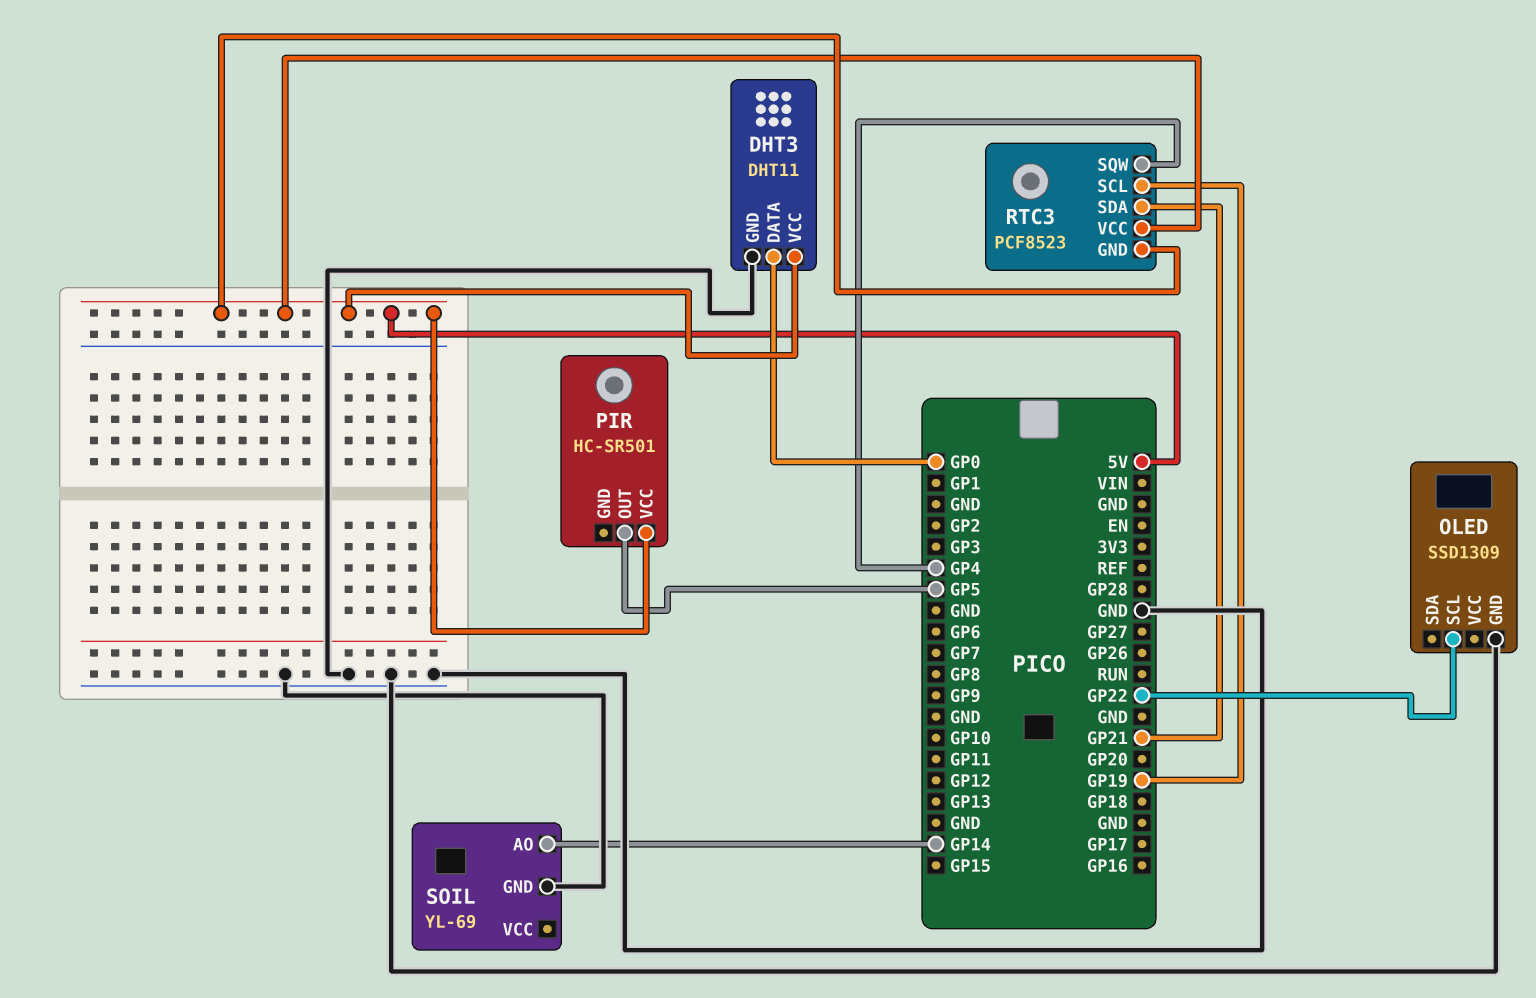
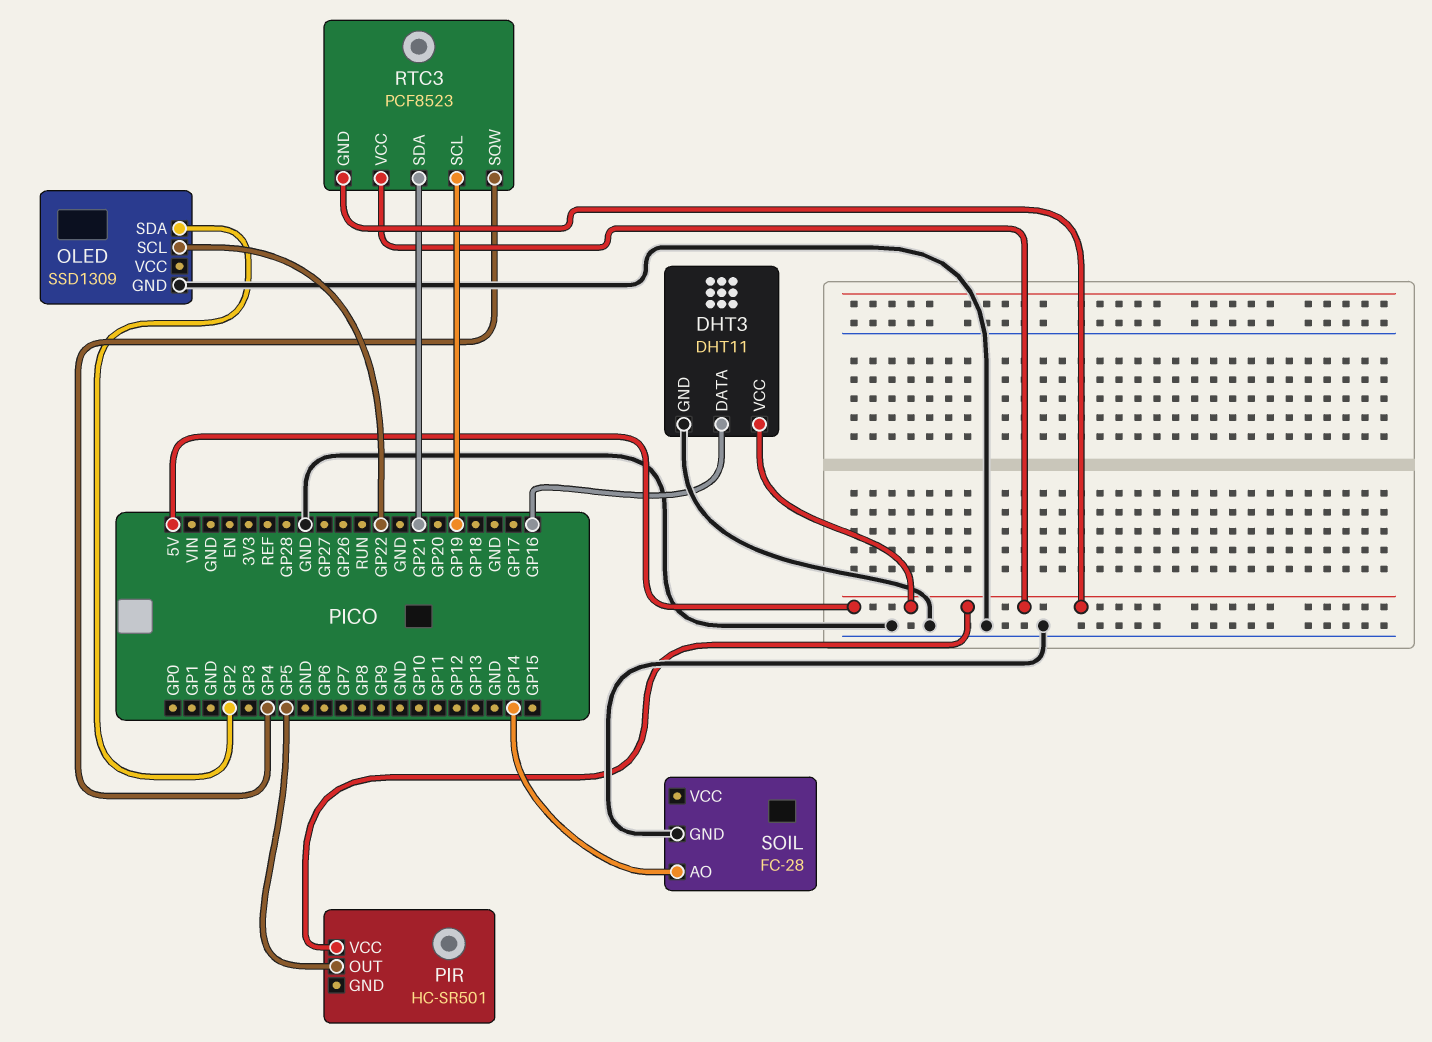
DHT3 pin DATA: GP0 -> GP16
OLED pin SDA: none -> GP2
SOIL: YL-69 -> FC-28

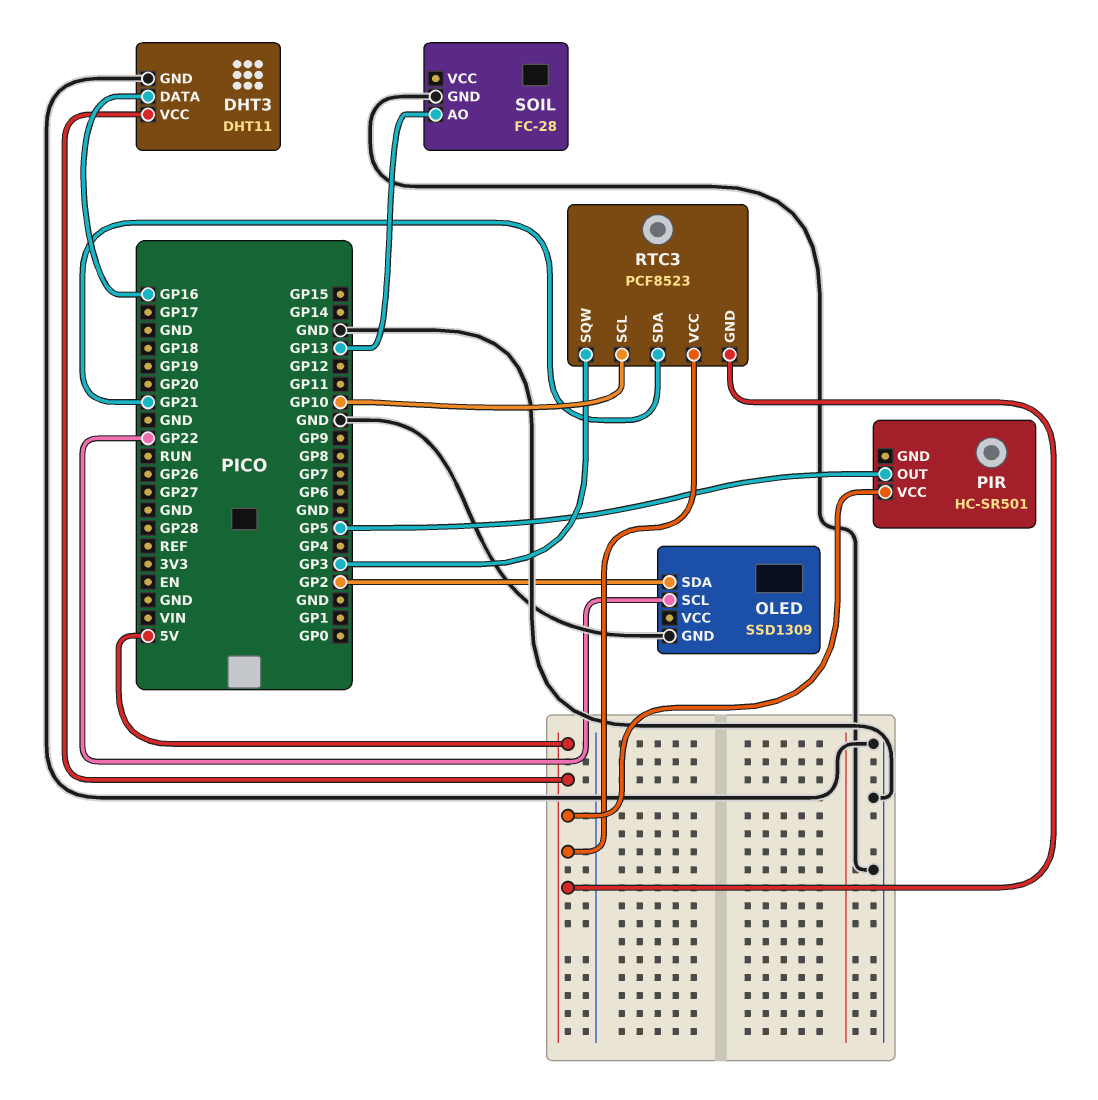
RTC3 pin SCL: GP19 -> GP10
RTC3 pin SQW: GP4 -> GP3
SOIL pin AO: GP14 -> GP13

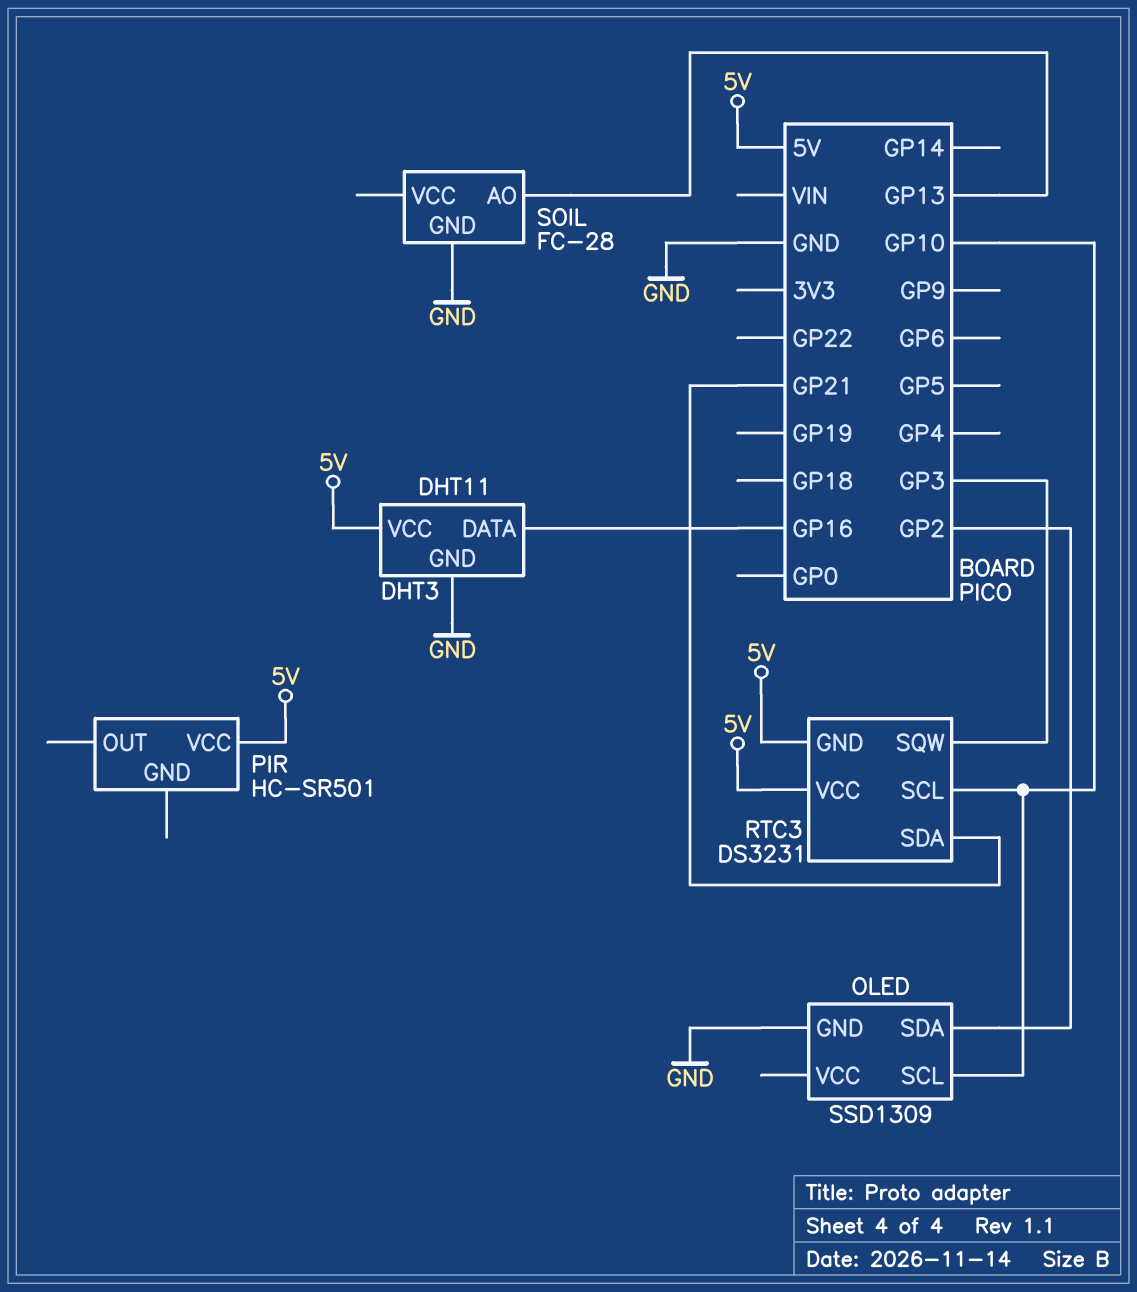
OLED pin SCL: GP22 -> GP10
PIR pin OUT: GP5 -> none
RTC3: PCF8523 -> DS3231

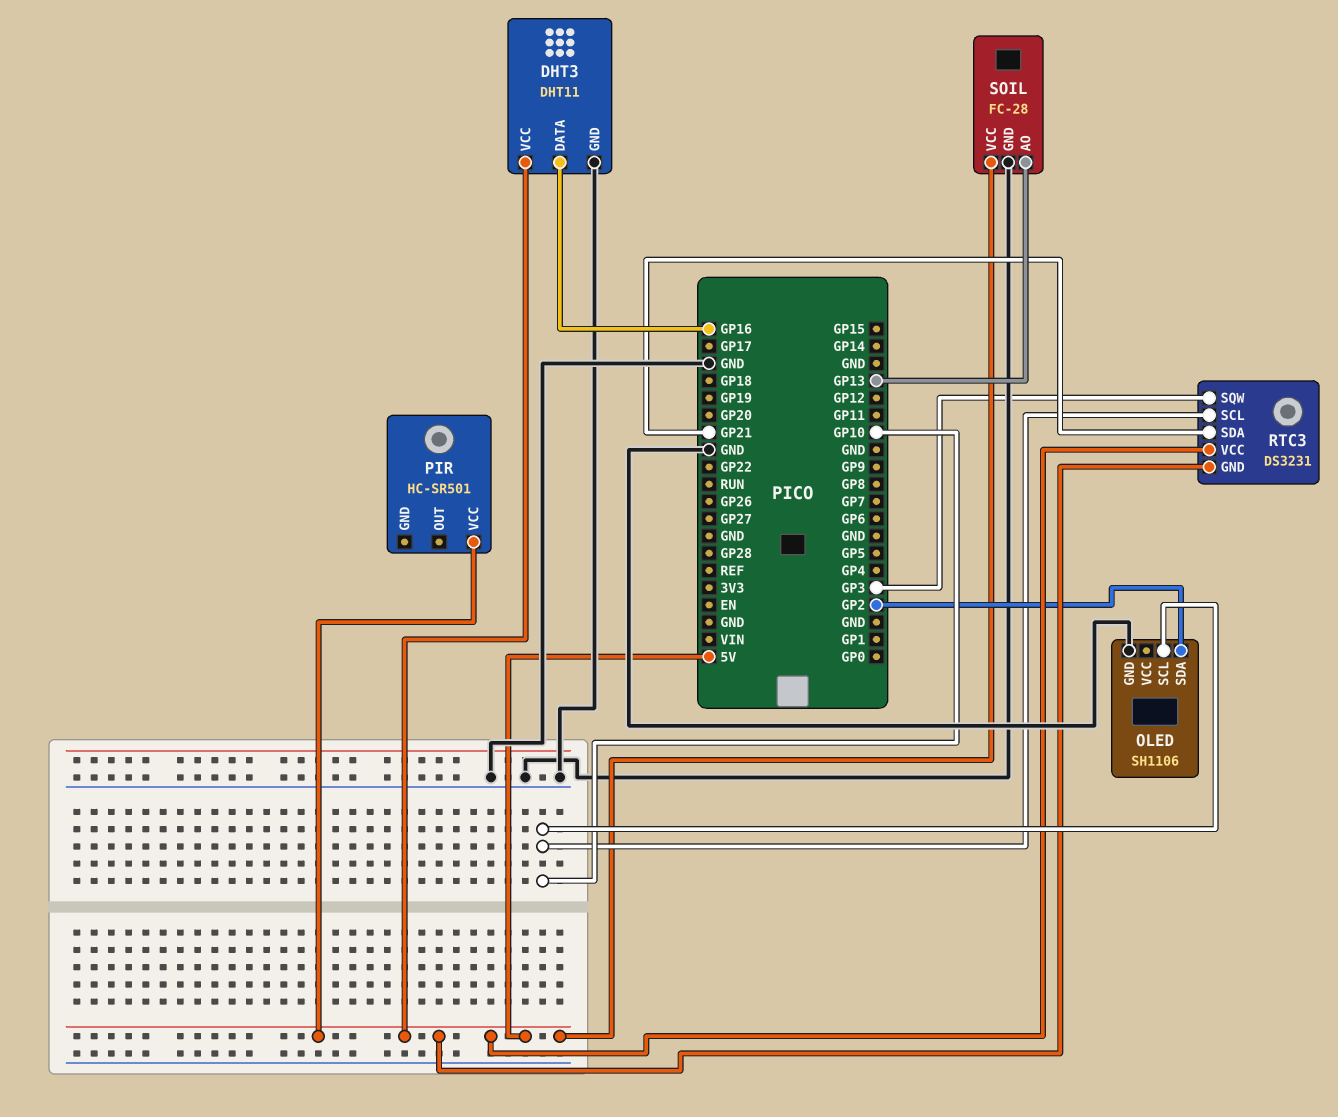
OLED: SSD1309 -> SH1106
SOIL pin VCC: none -> 5V

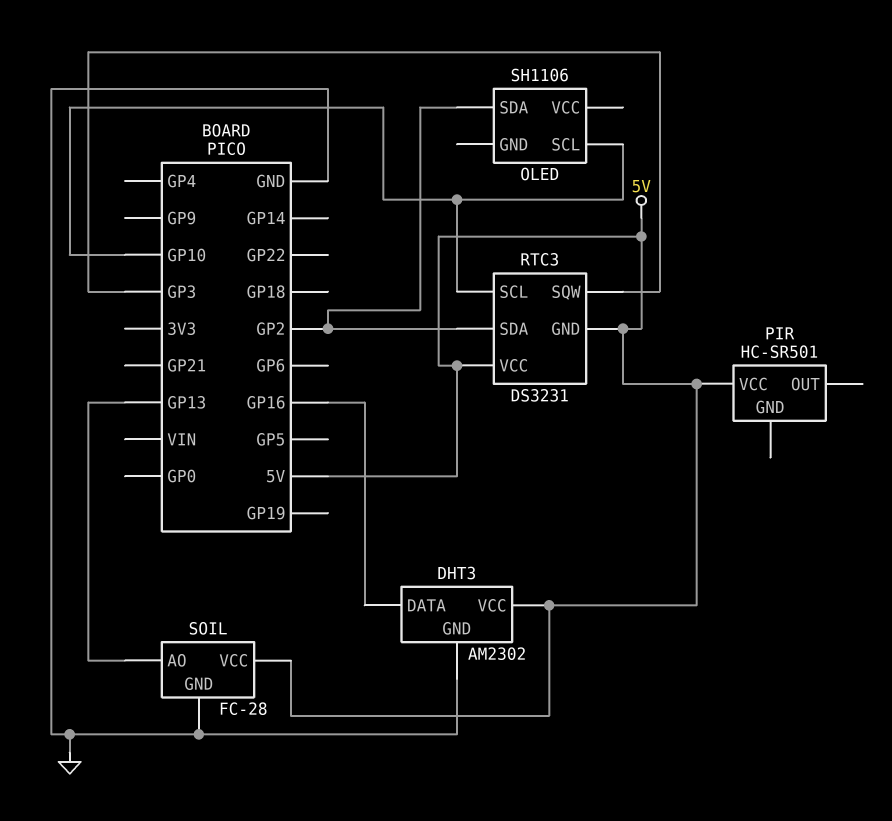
DHT3: DHT11 -> AM2302
OLED pin GND: GND -> none
RTC3 pin SDA: GP21 -> GP2

